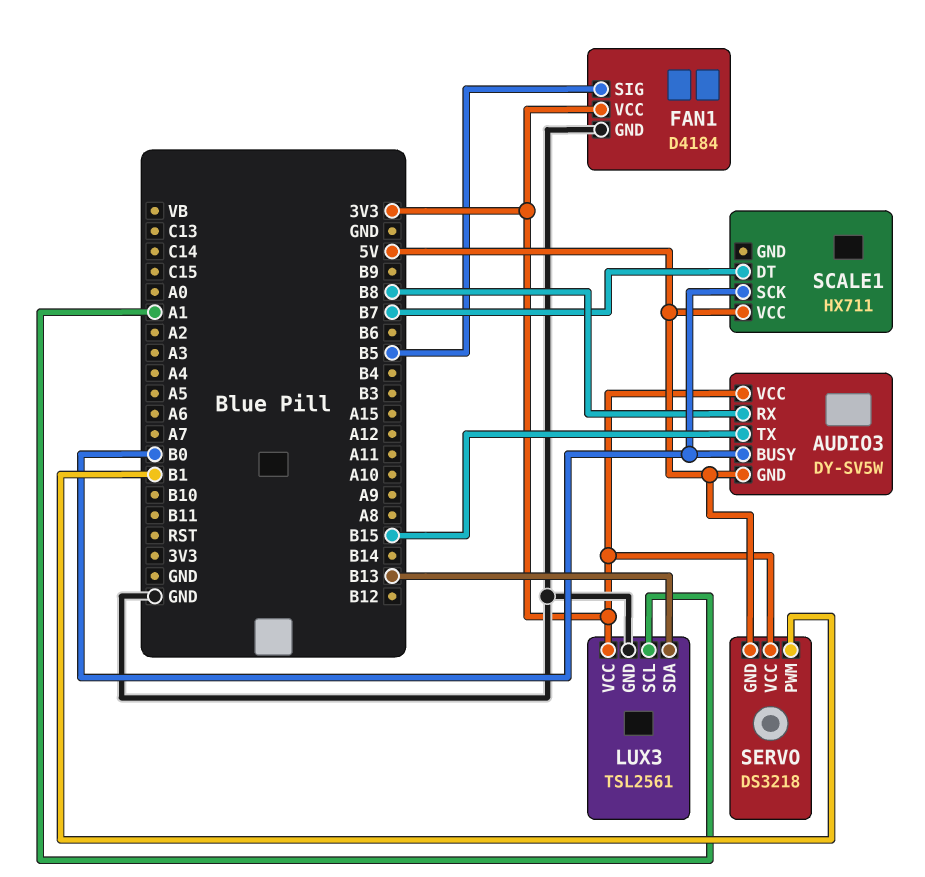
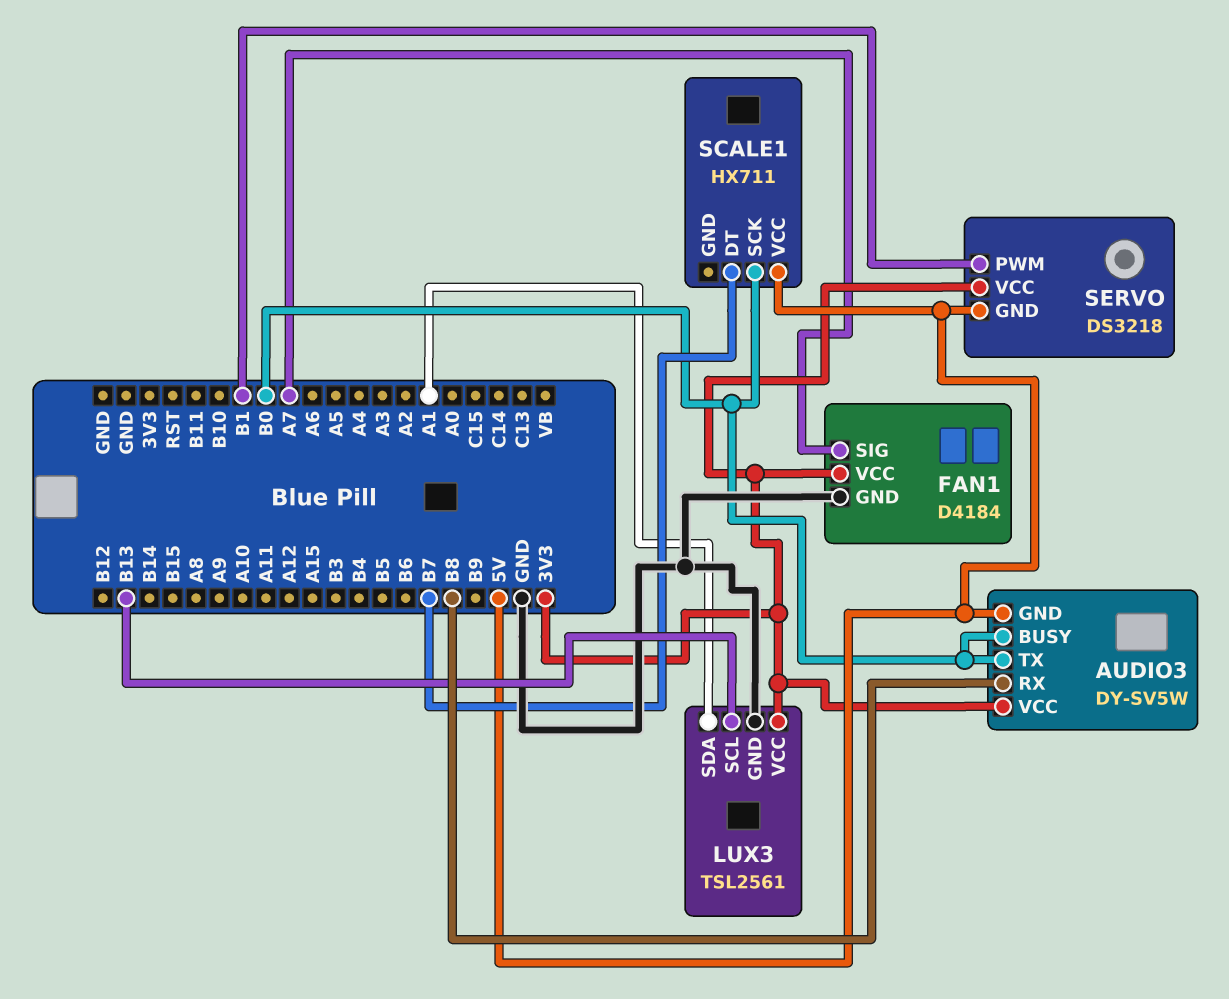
AUDIO3 pin TX: B15 -> B0
FAN1 pin SIG: B5 -> A7
LUX3 pin SCL: A1 -> B13
LUX3 pin SDA: B13 -> A1

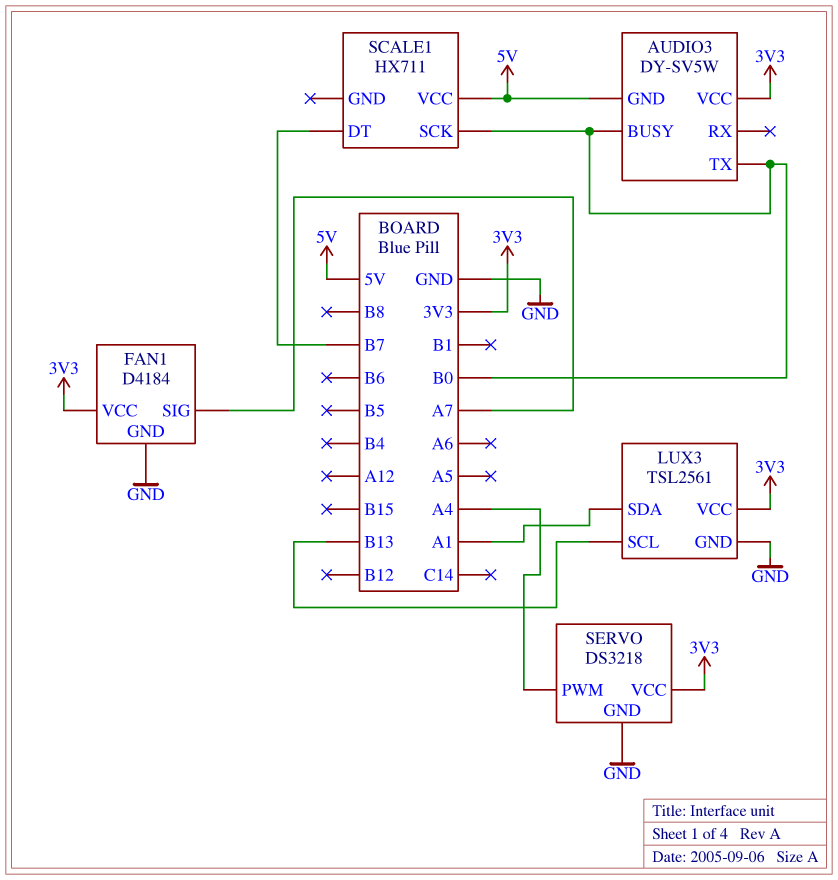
AUDIO3 pin RX: B8 -> none
SERVO pin GND: 5V -> GND
SERVO pin PWM: B1 -> A4

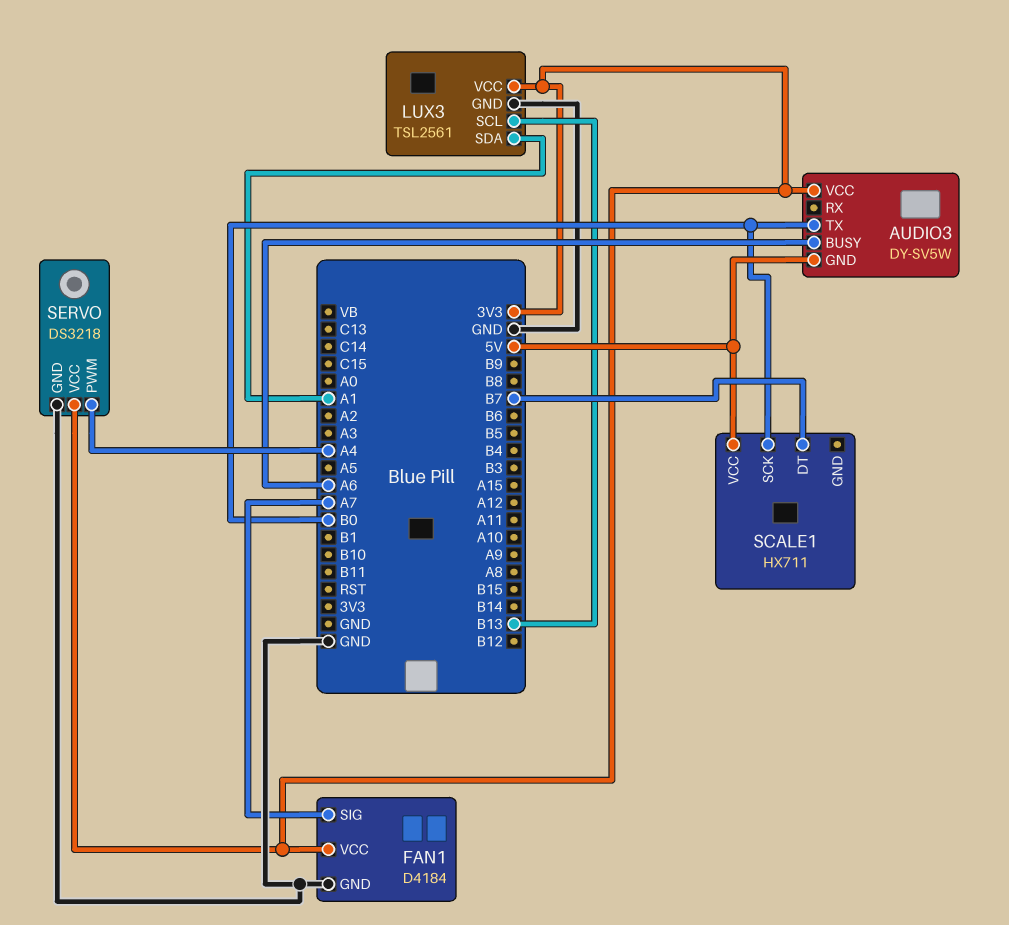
AUDIO3 pin BUSY: B0 -> A6

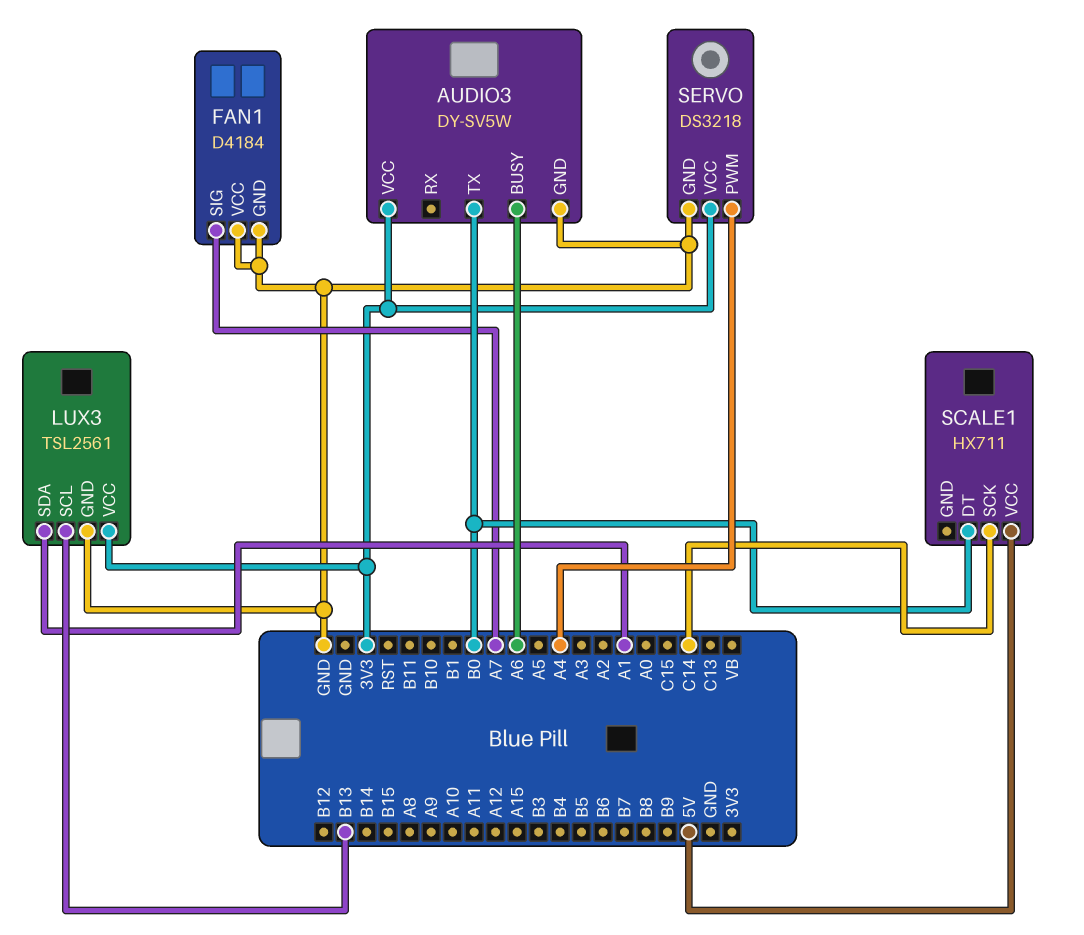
AUDIO3 pin GND: 5V -> GND
FAN1 pin VCC: 3V3 -> GND
SCALE1 pin DT: B7 -> B0
SCALE1 pin SCK: B0 -> C14

